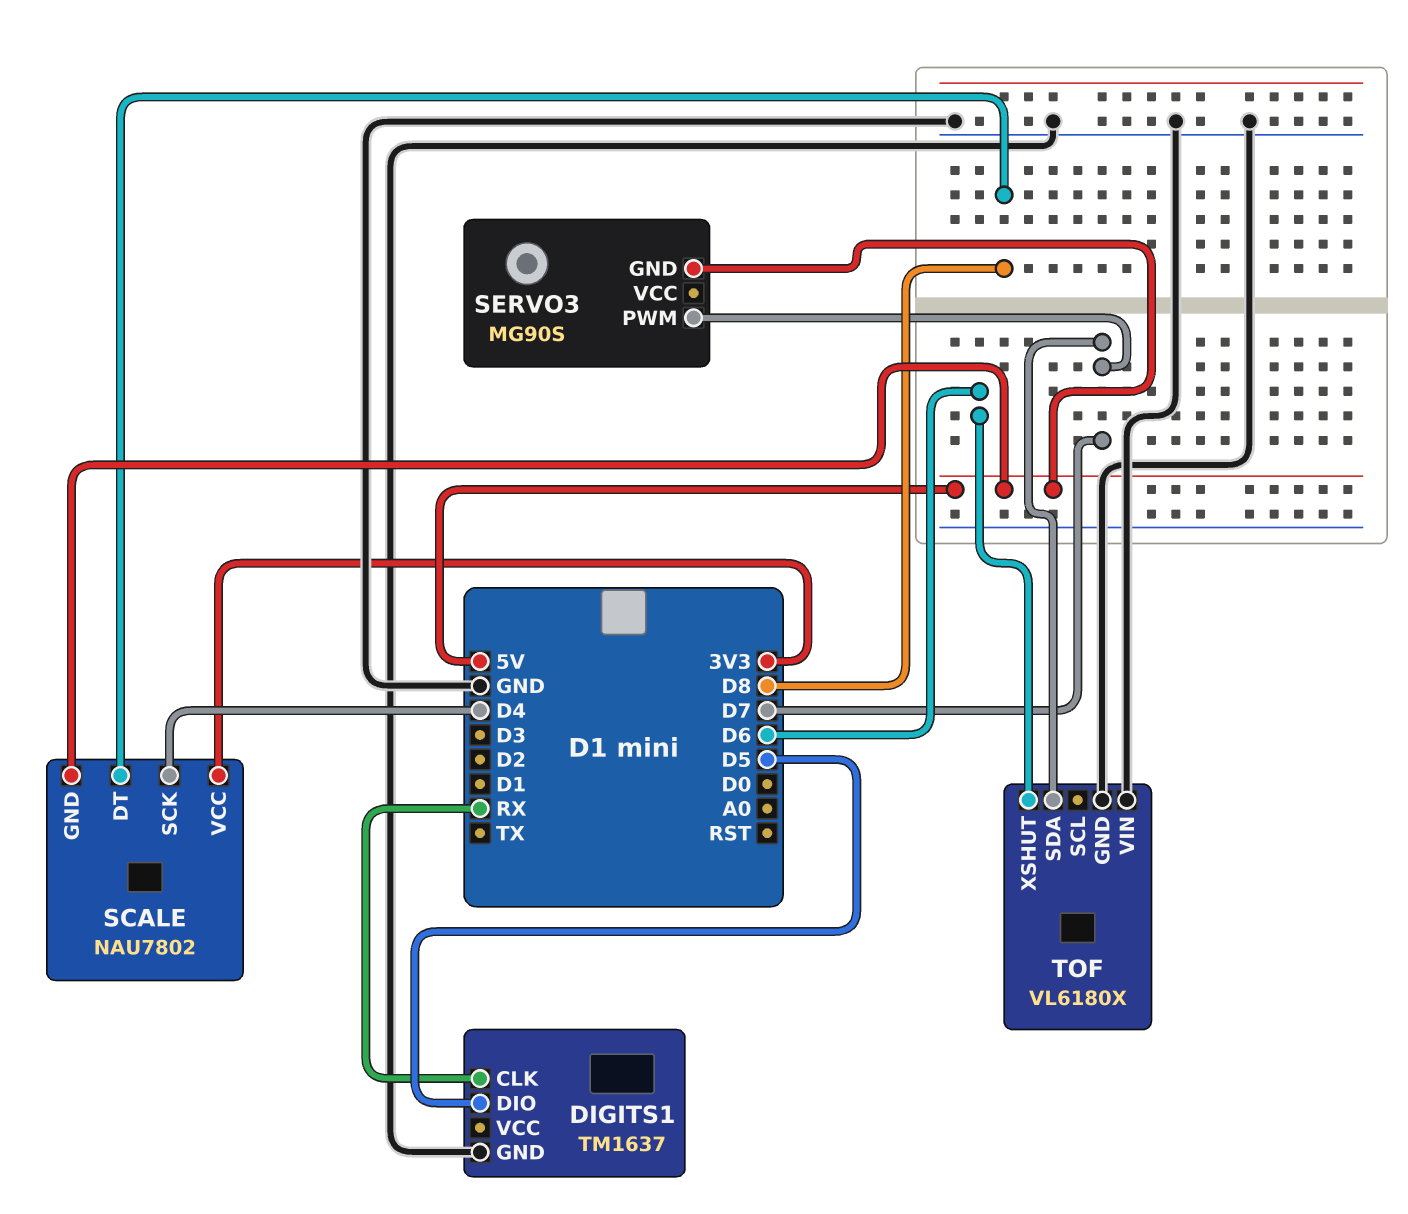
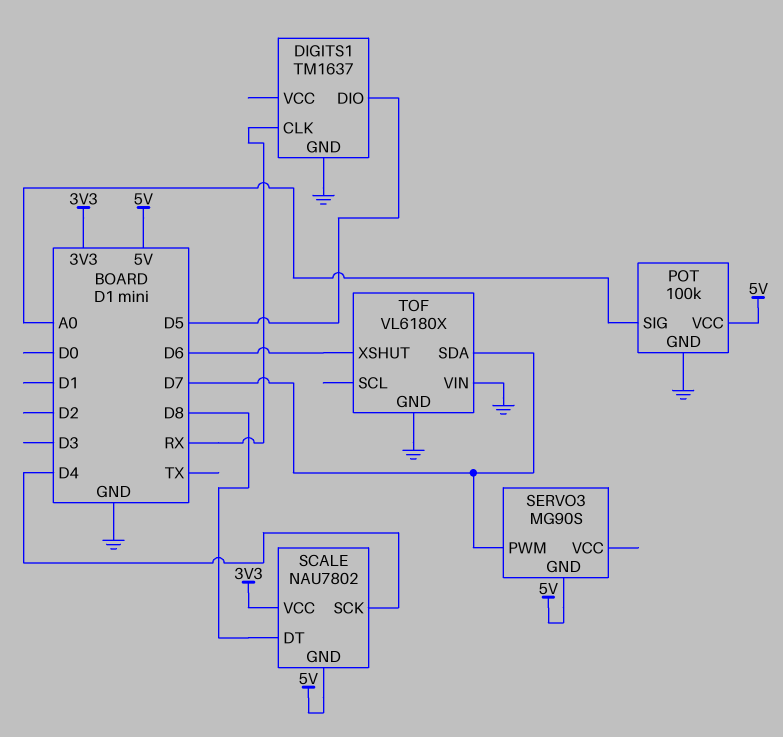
POT: none -> 100k
POT pin GND: none -> GND
POT pin SIG: none -> A0
POT pin VCC: none -> 5V

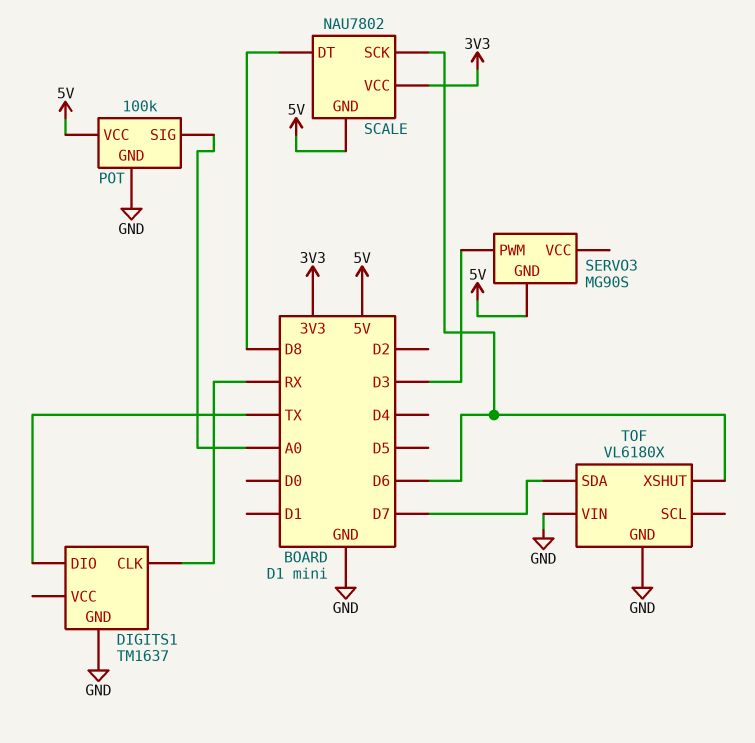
DIGITS1 pin DIO: D5 -> TX
SCALE pin SCK: D4 -> D6
SERVO3 pin PWM: D7 -> D3

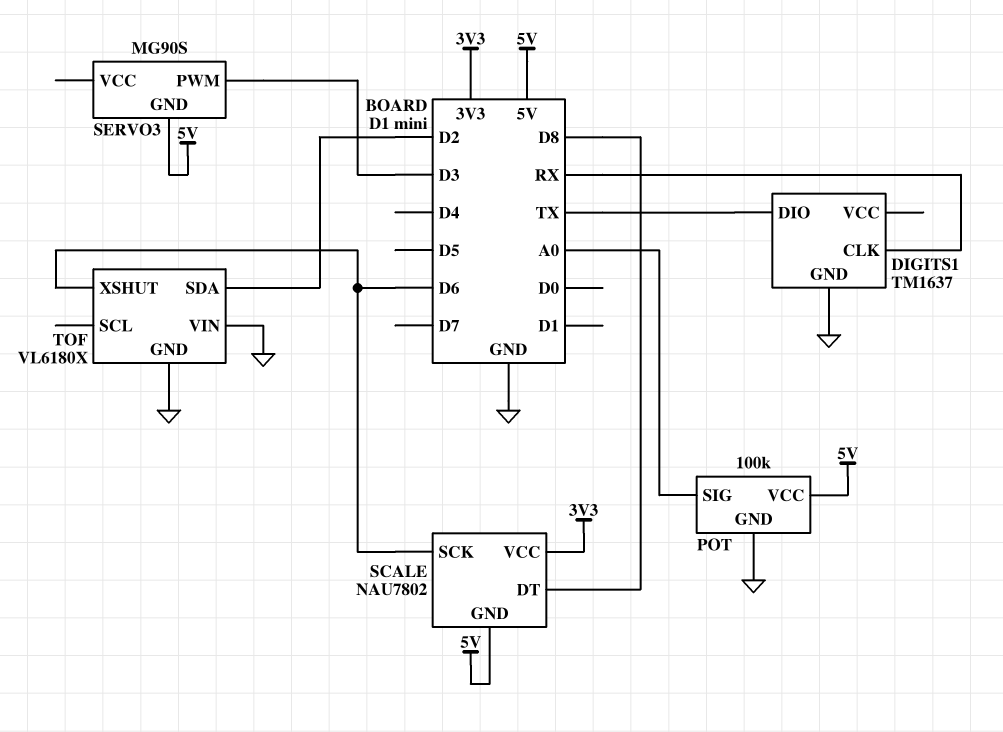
TOF pin SDA: D7 -> D2

